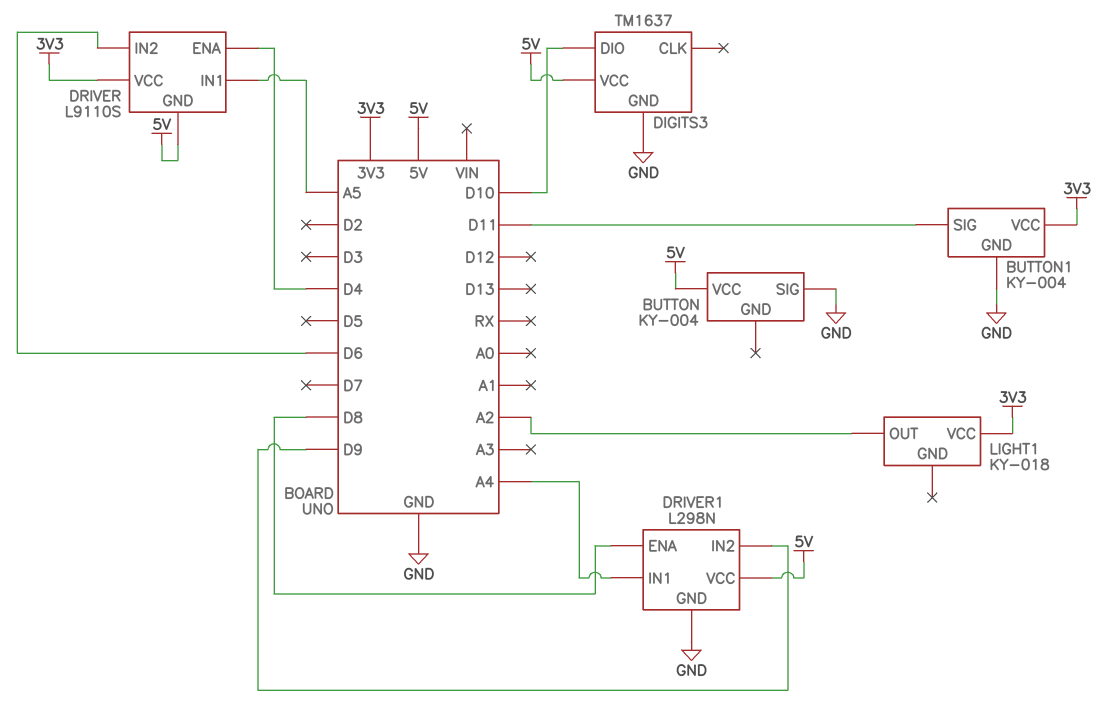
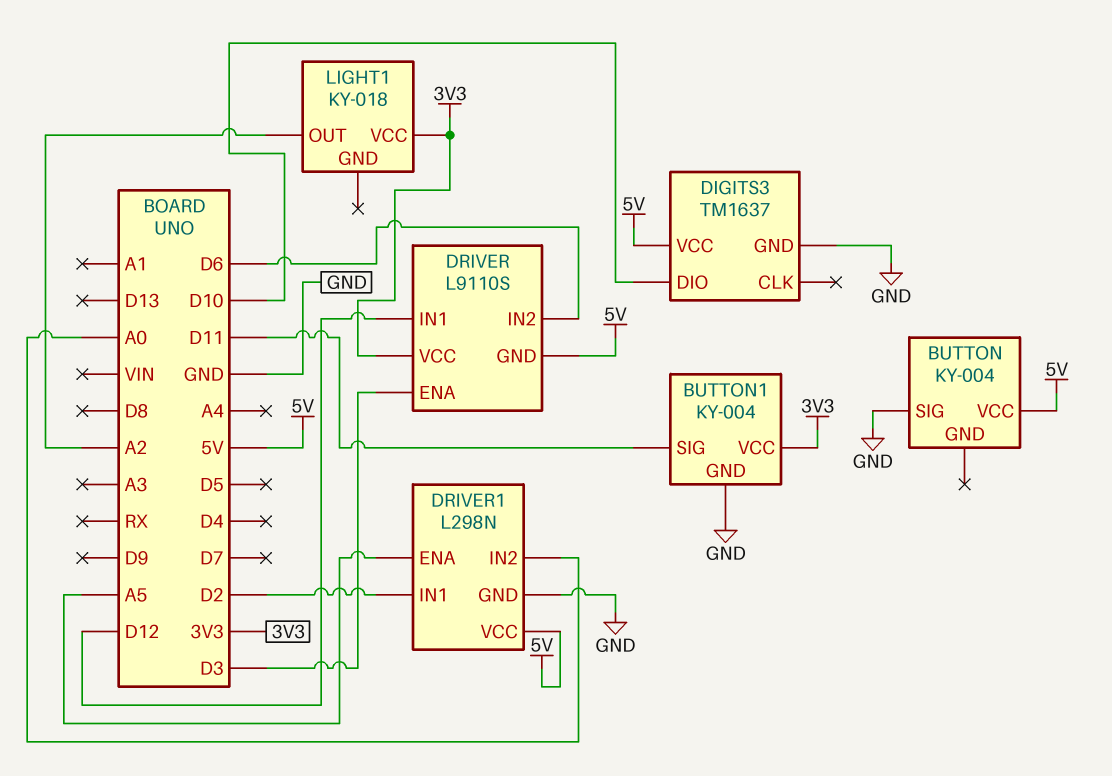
DRIVER pin ENA: D4 -> D3
DRIVER pin IN1: A5 -> D12
DRIVER1 pin ENA: D8 -> A5
DRIVER1 pin IN1: A4 -> D2
DRIVER1 pin IN2: D9 -> A0

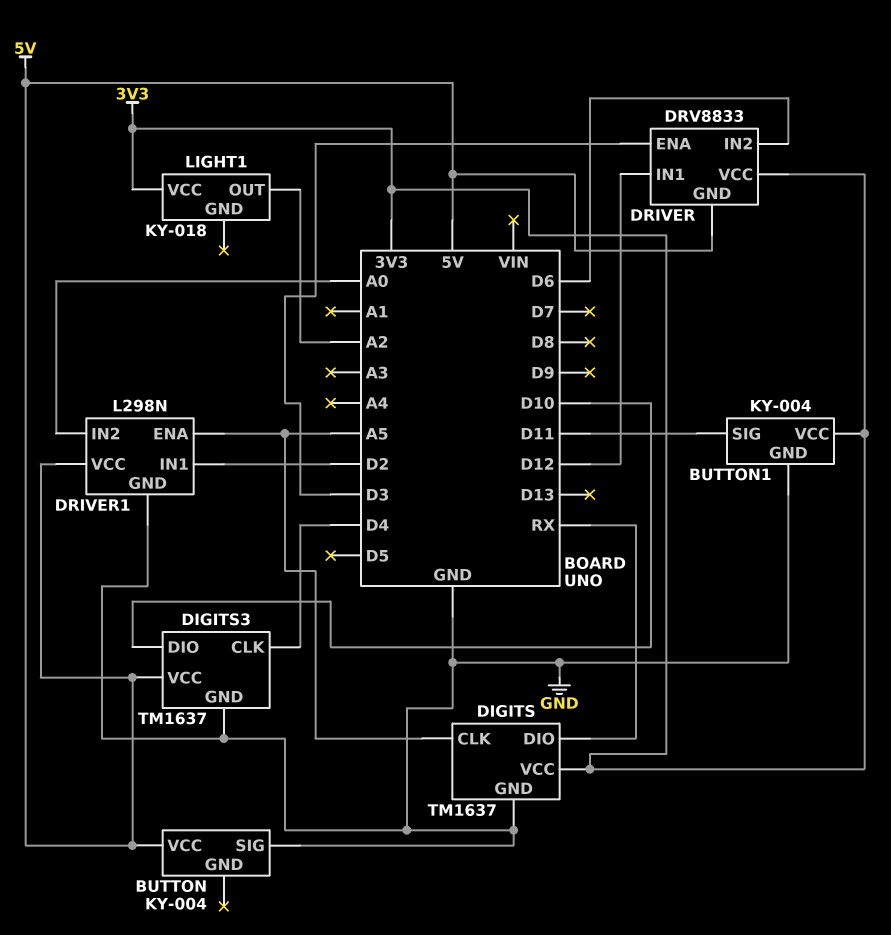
DIGITS: none -> TM1637
DIGITS pin CLK: none -> A5
DIGITS pin DIO: none -> RX
DIGITS pin GND: none -> GND
DIGITS pin VCC: none -> 3V3
DIGITS3 pin CLK: none -> D4
DRIVER: L9110S -> DRV8833

